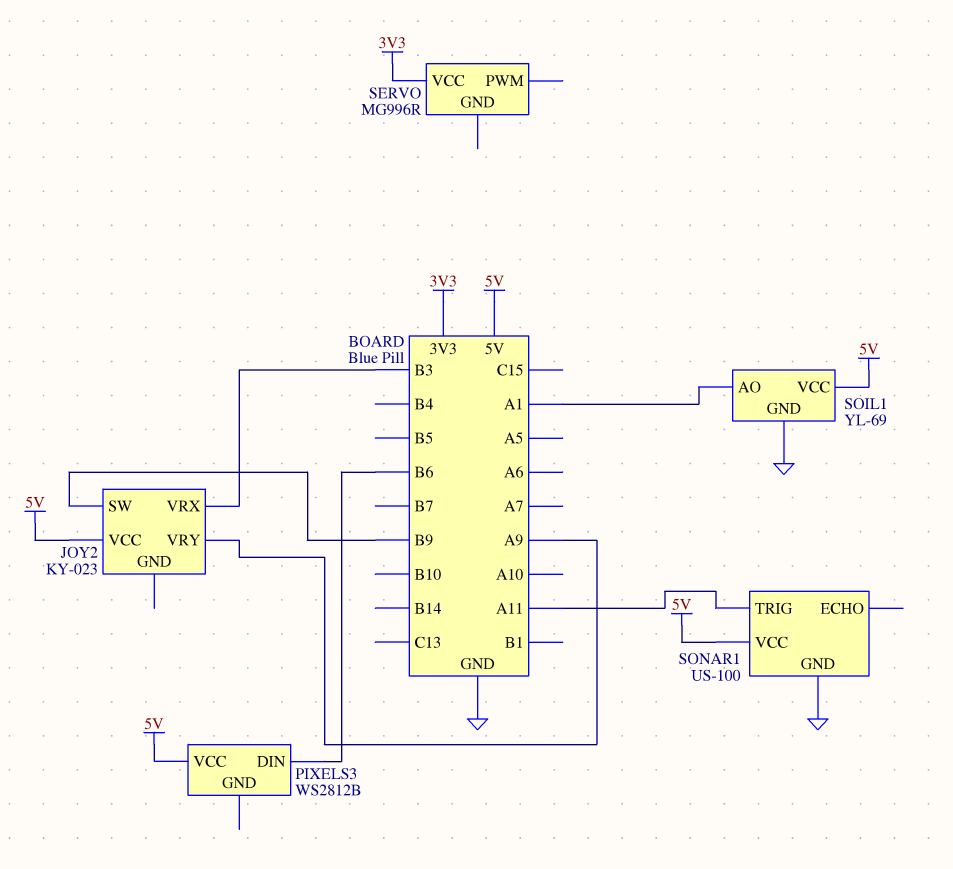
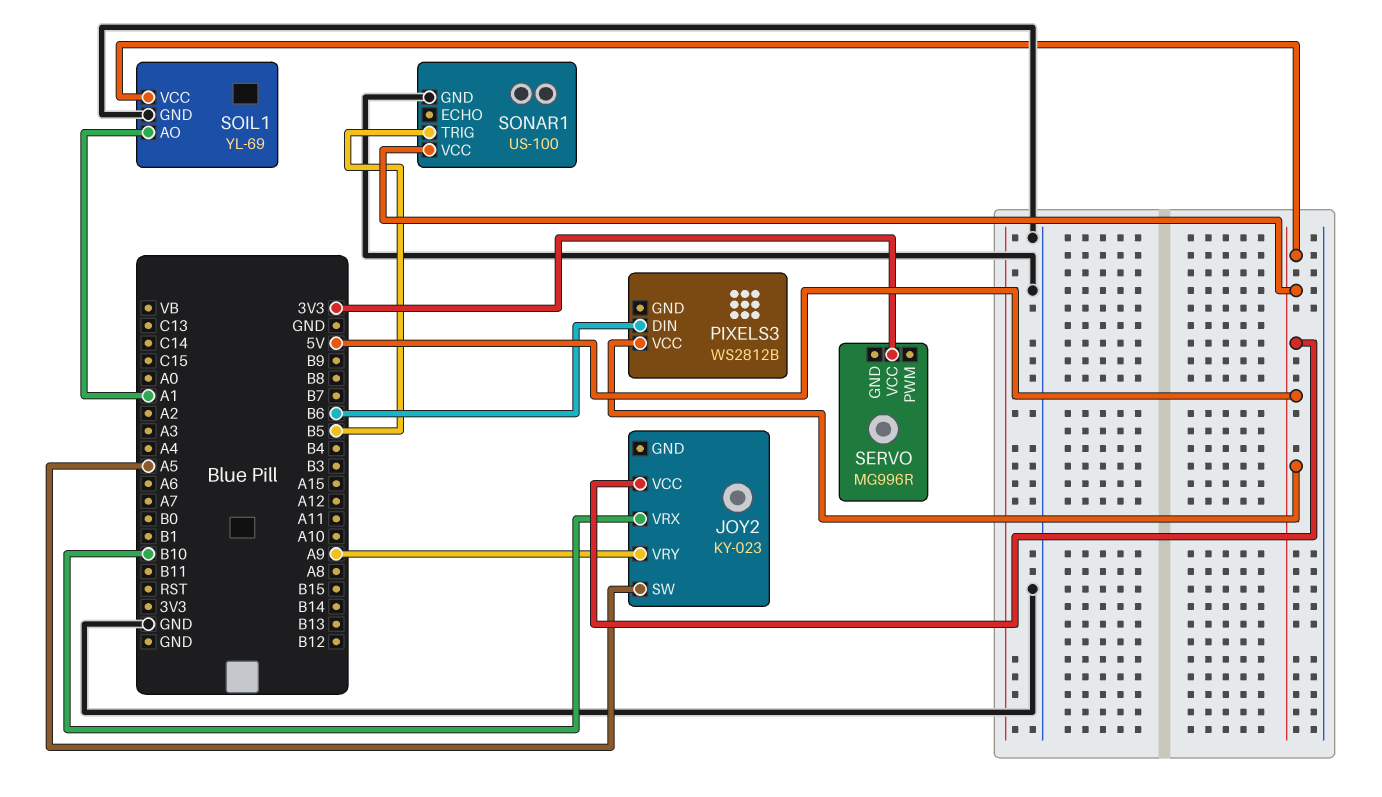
JOY2 pin SW: B9 -> A5
JOY2 pin VRX: B3 -> B10
SONAR1 pin TRIG: A11 -> B5

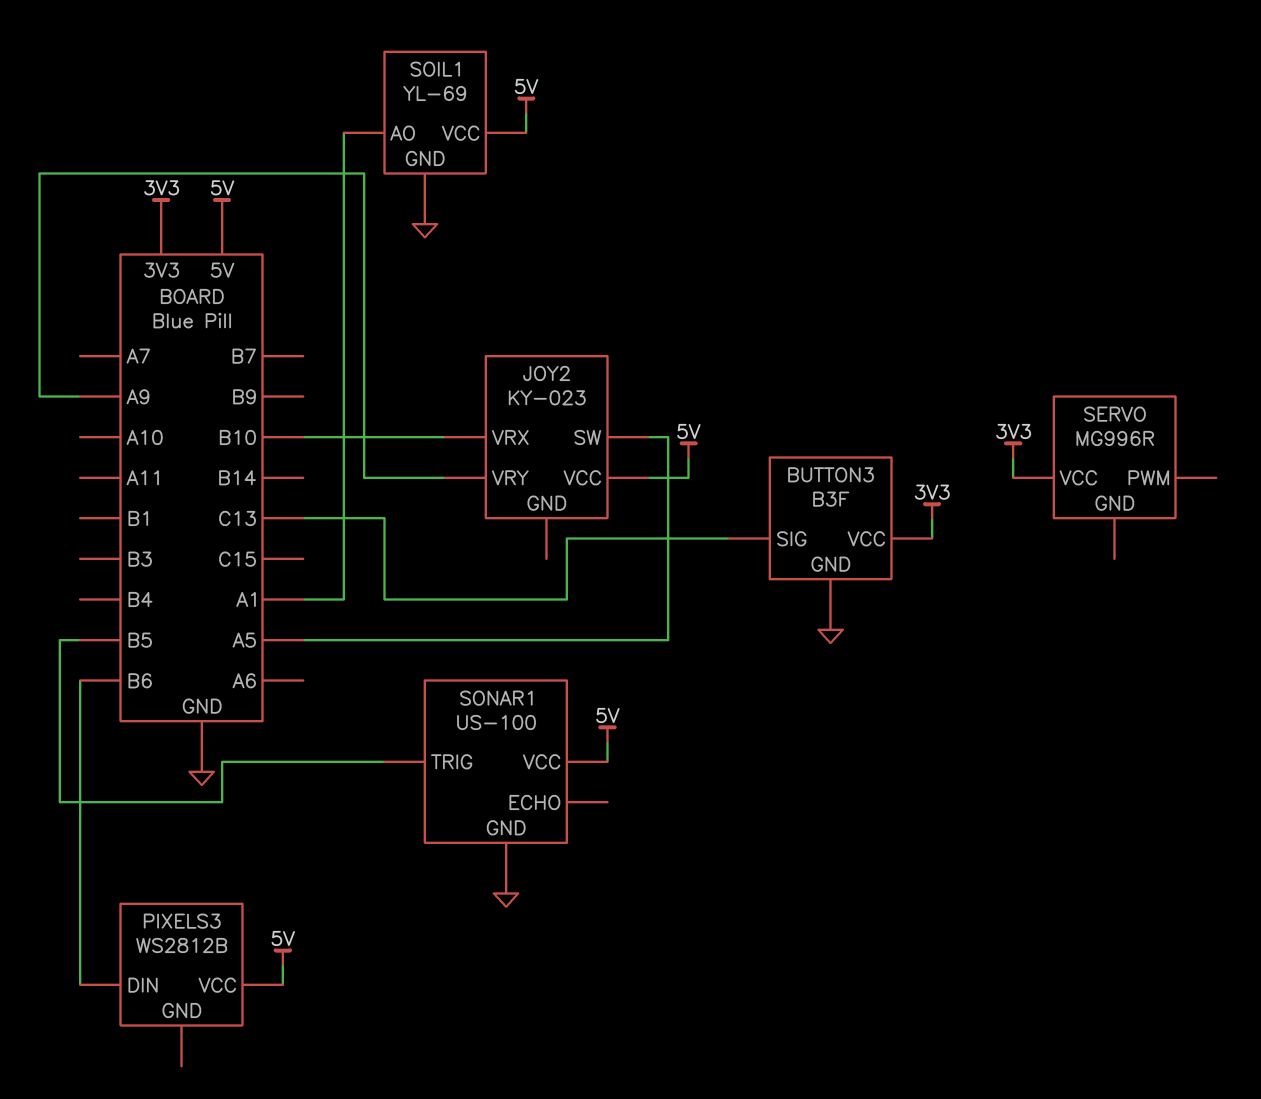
BUTTON3: none -> B3F
BUTTON3 pin GND: none -> GND
BUTTON3 pin SIG: none -> C13
BUTTON3 pin VCC: none -> 3V3

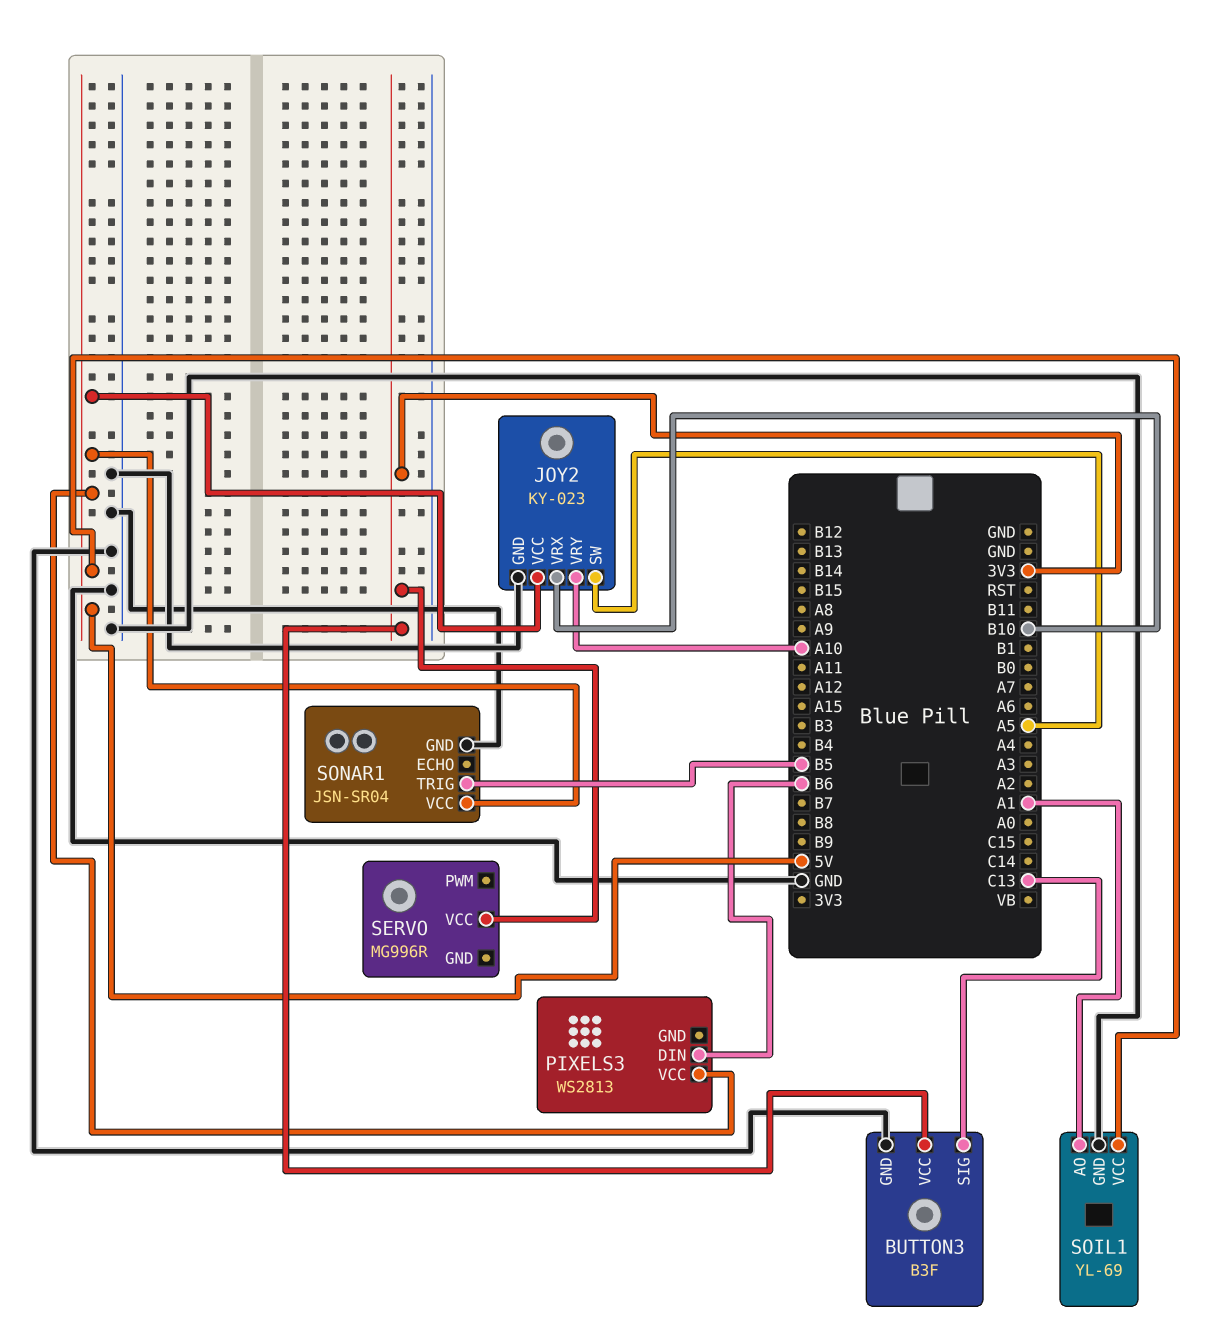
JOY2 pin GND: none -> GND
JOY2 pin VRY: A9 -> A10
PIXELS3: WS2812B -> WS2813
SONAR1: US-100 -> JSN-SR04

